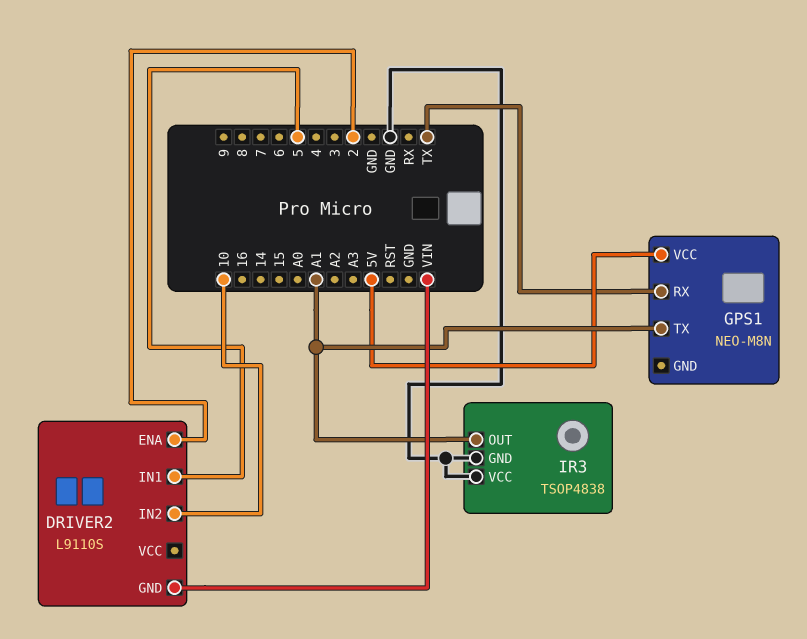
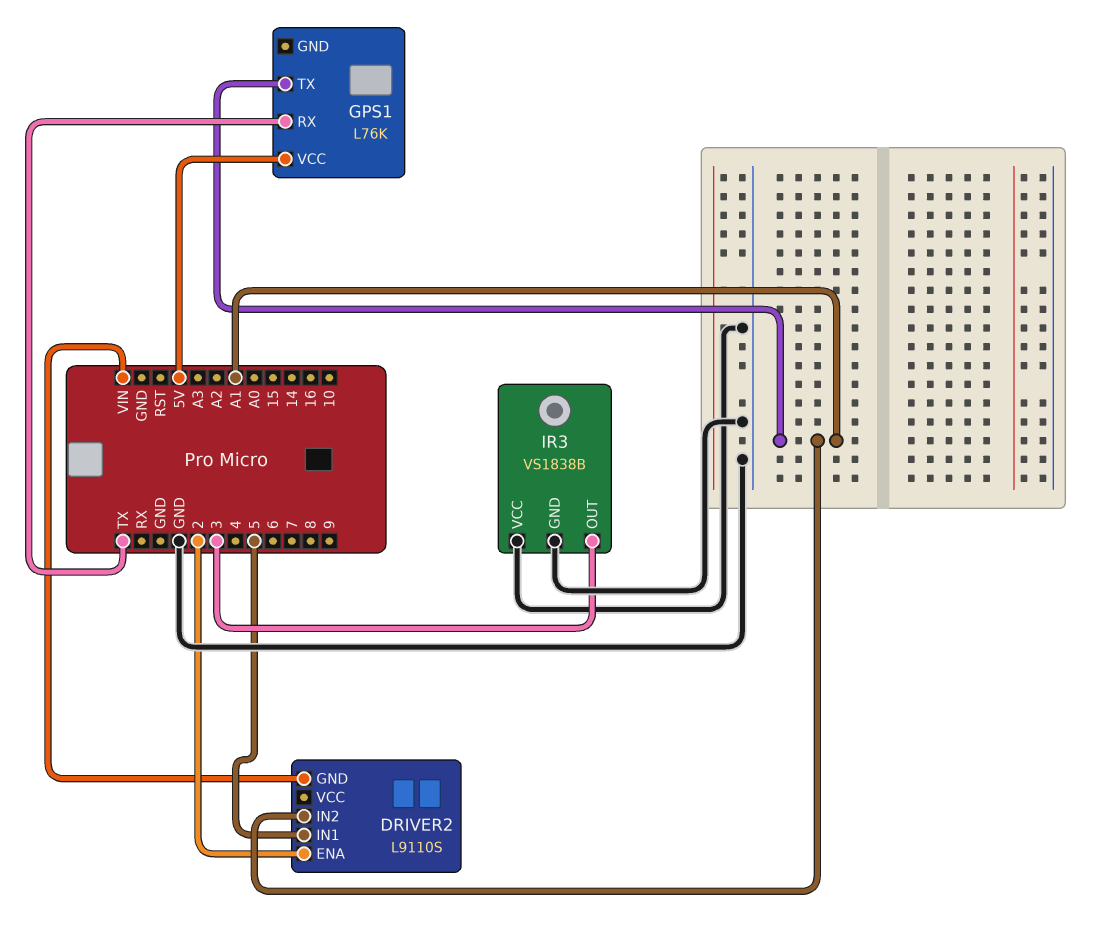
DRIVER2 pin IN2: 10 -> A1
GPS1: NEO-M8N -> L76K
IR3: TSOP4838 -> VS1838B
IR3 pin OUT: A1 -> 3

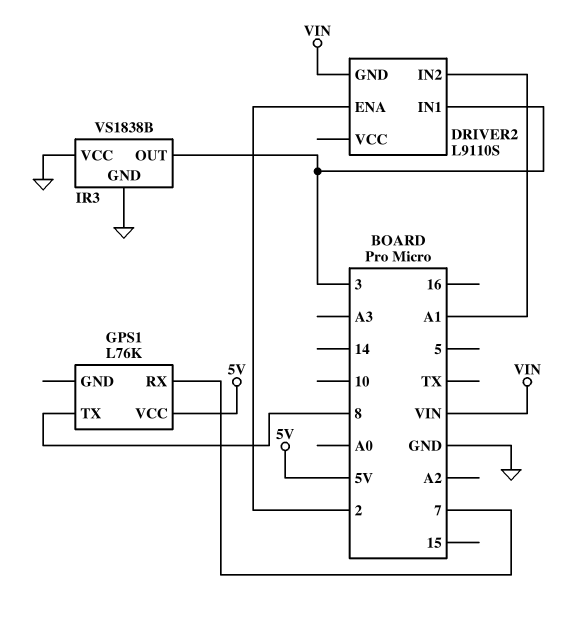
DRIVER2 pin IN1: 5 -> 3
GPS1 pin RX: TX -> 7
GPS1 pin TX: A1 -> 8

